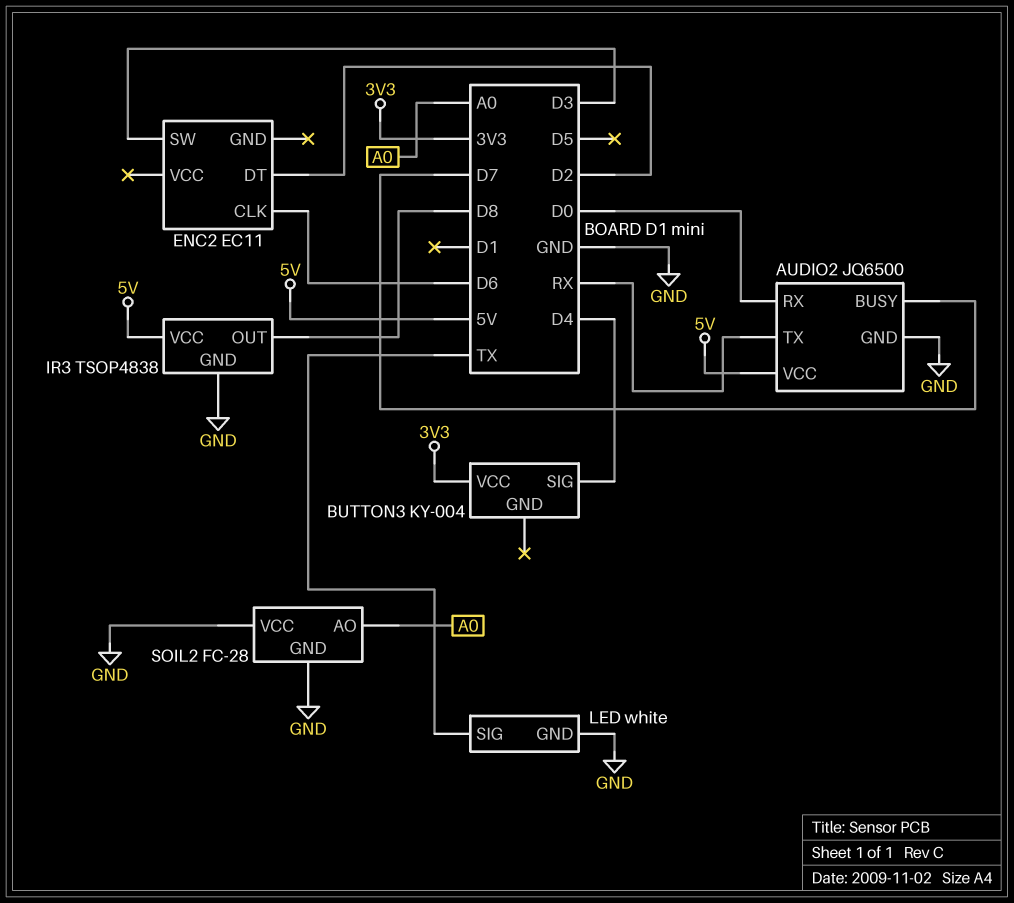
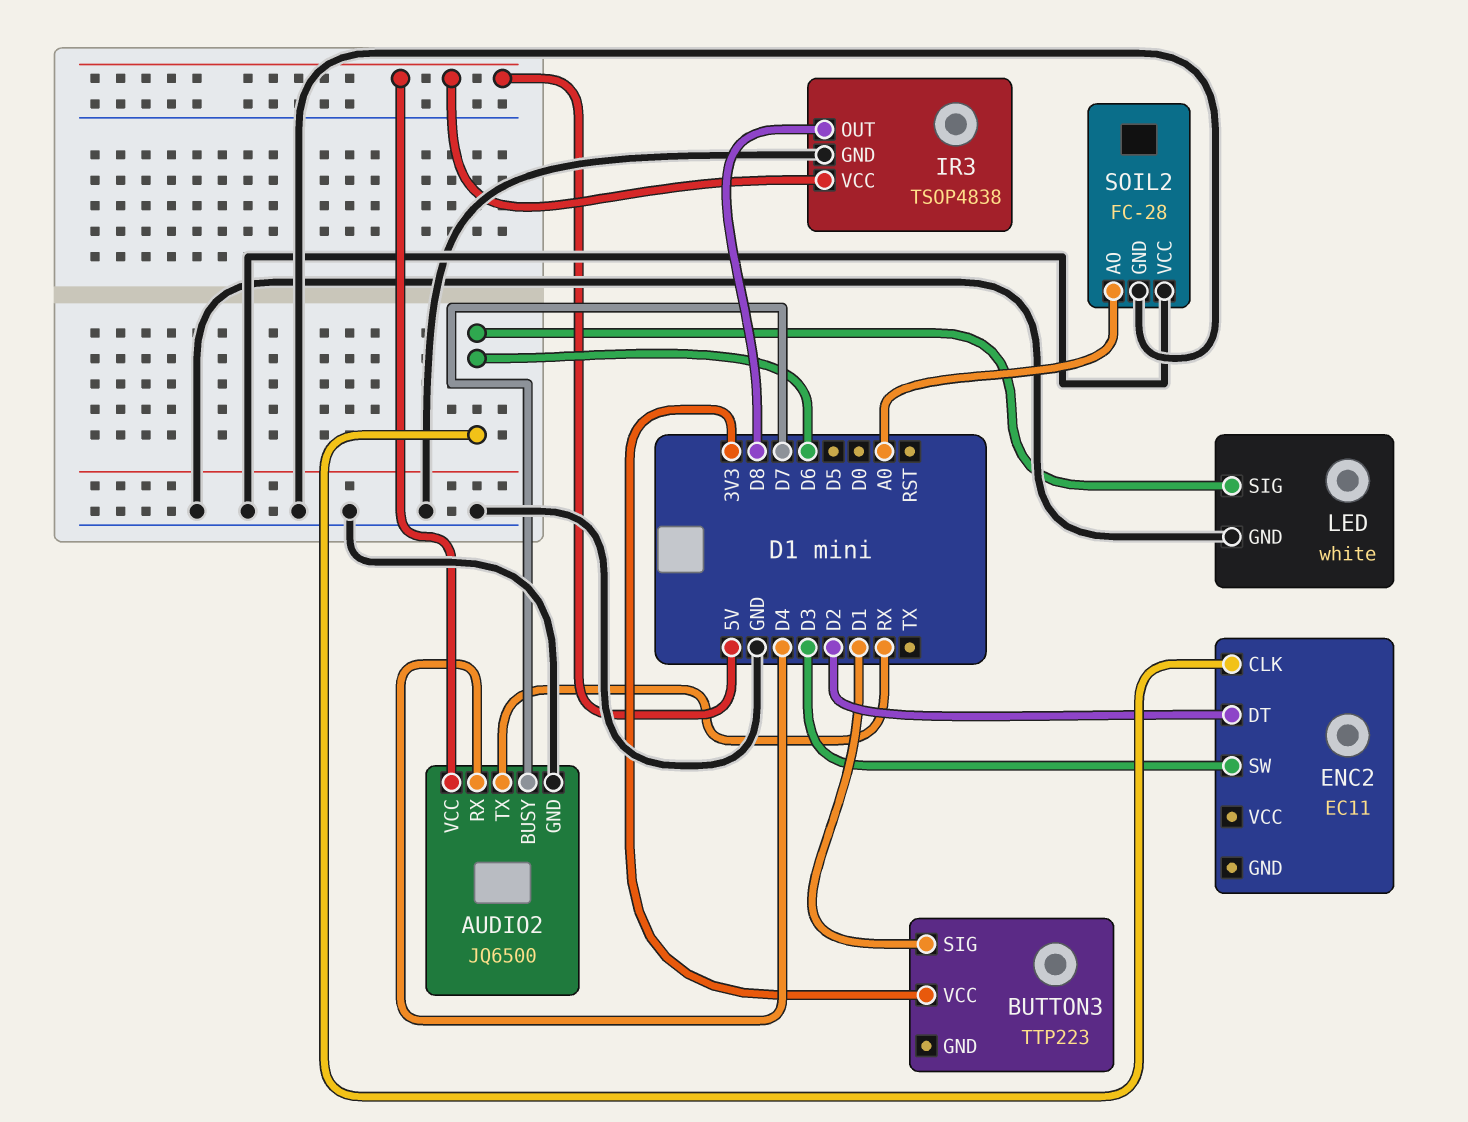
AUDIO2 pin RX: D0 -> D4
BUTTON3: KY-004 -> TTP223
BUTTON3 pin SIG: D4 -> D1
LED pin SIG: TX -> D6

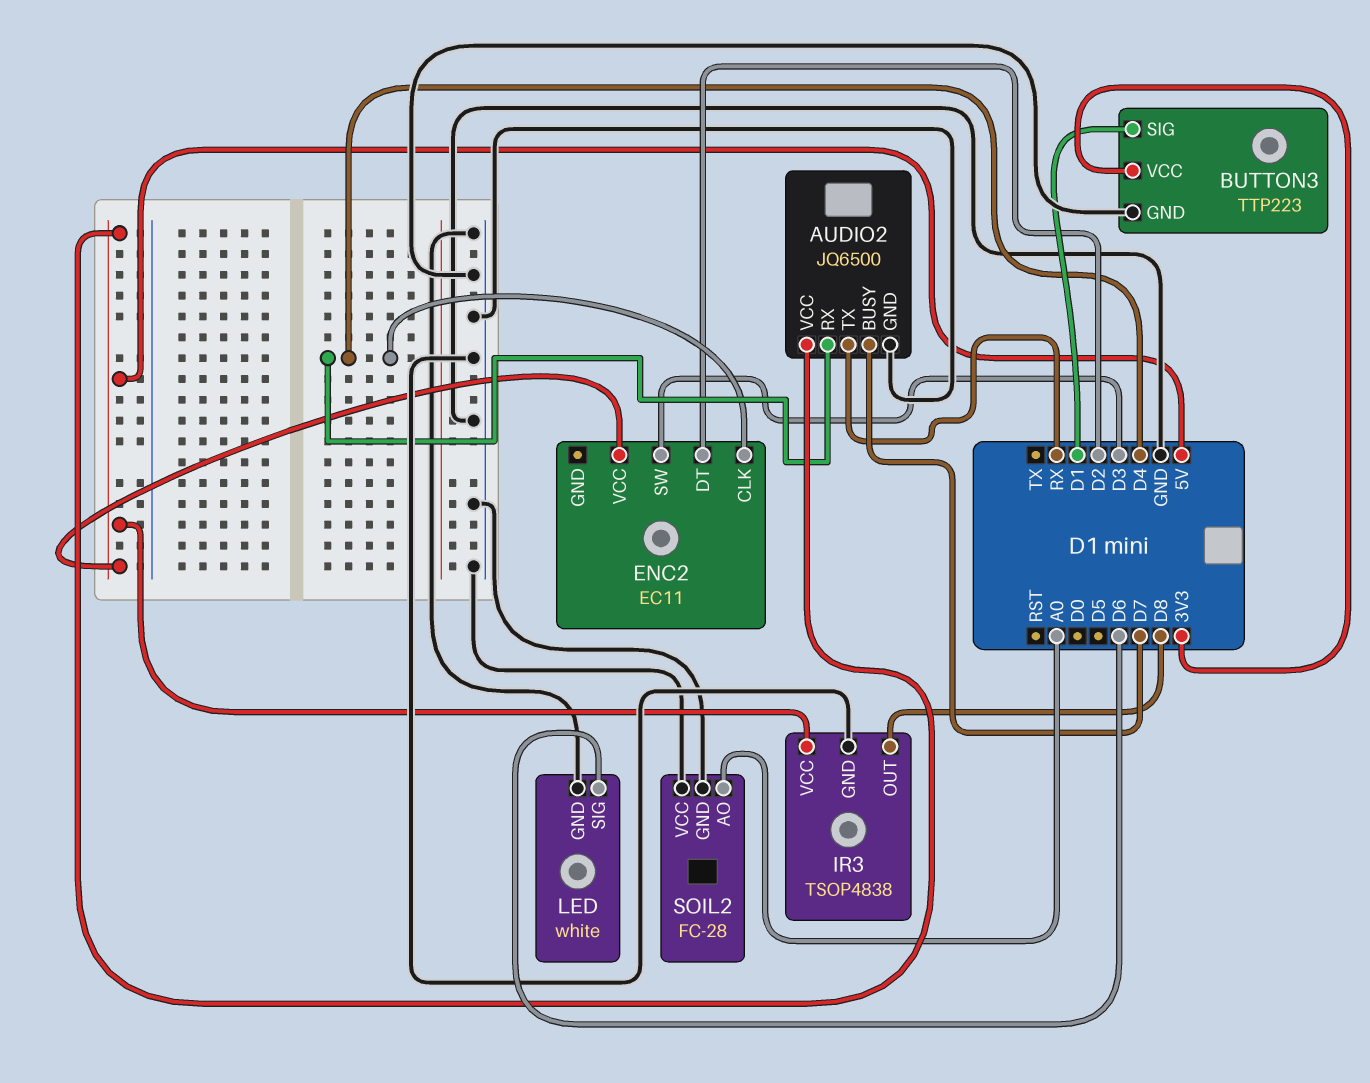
BUTTON3 pin GND: none -> GND
ENC2 pin CLK: D6 -> D4
ENC2 pin VCC: none -> 5V

